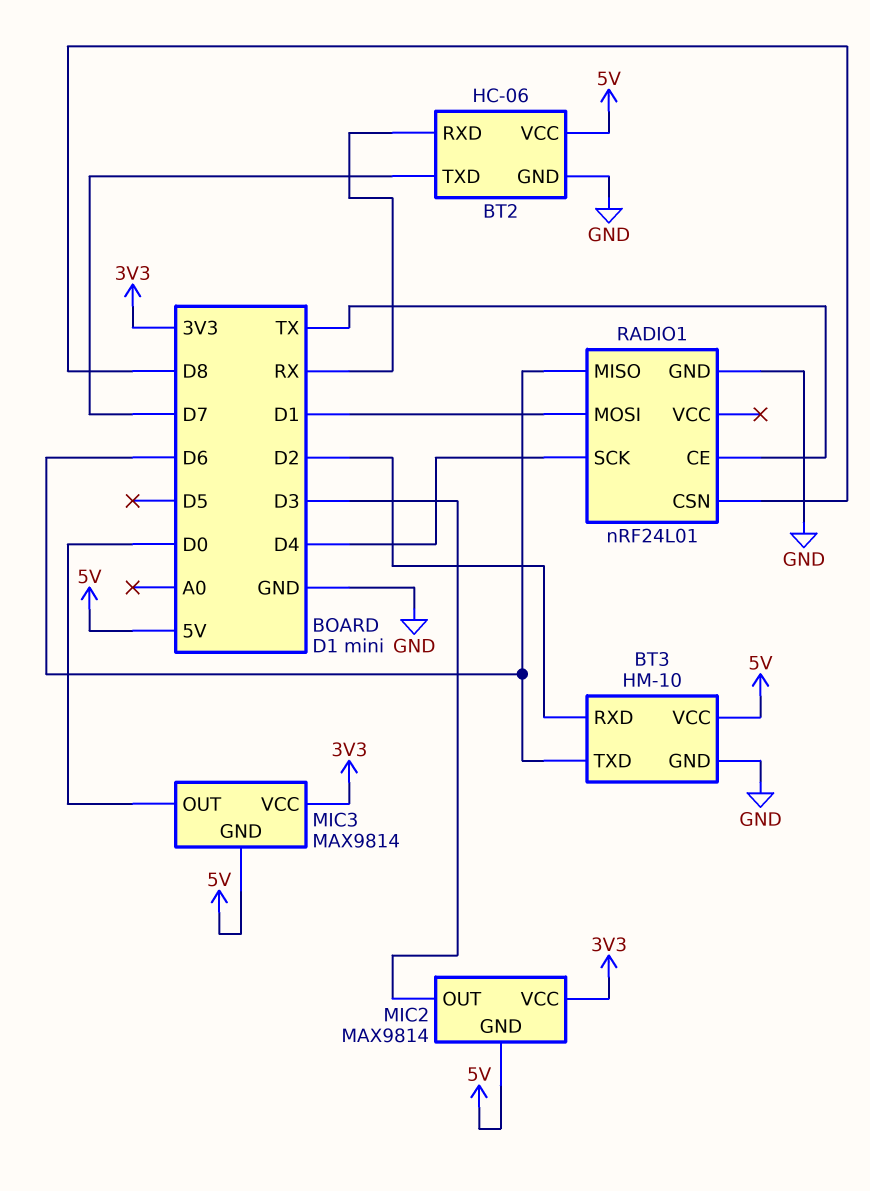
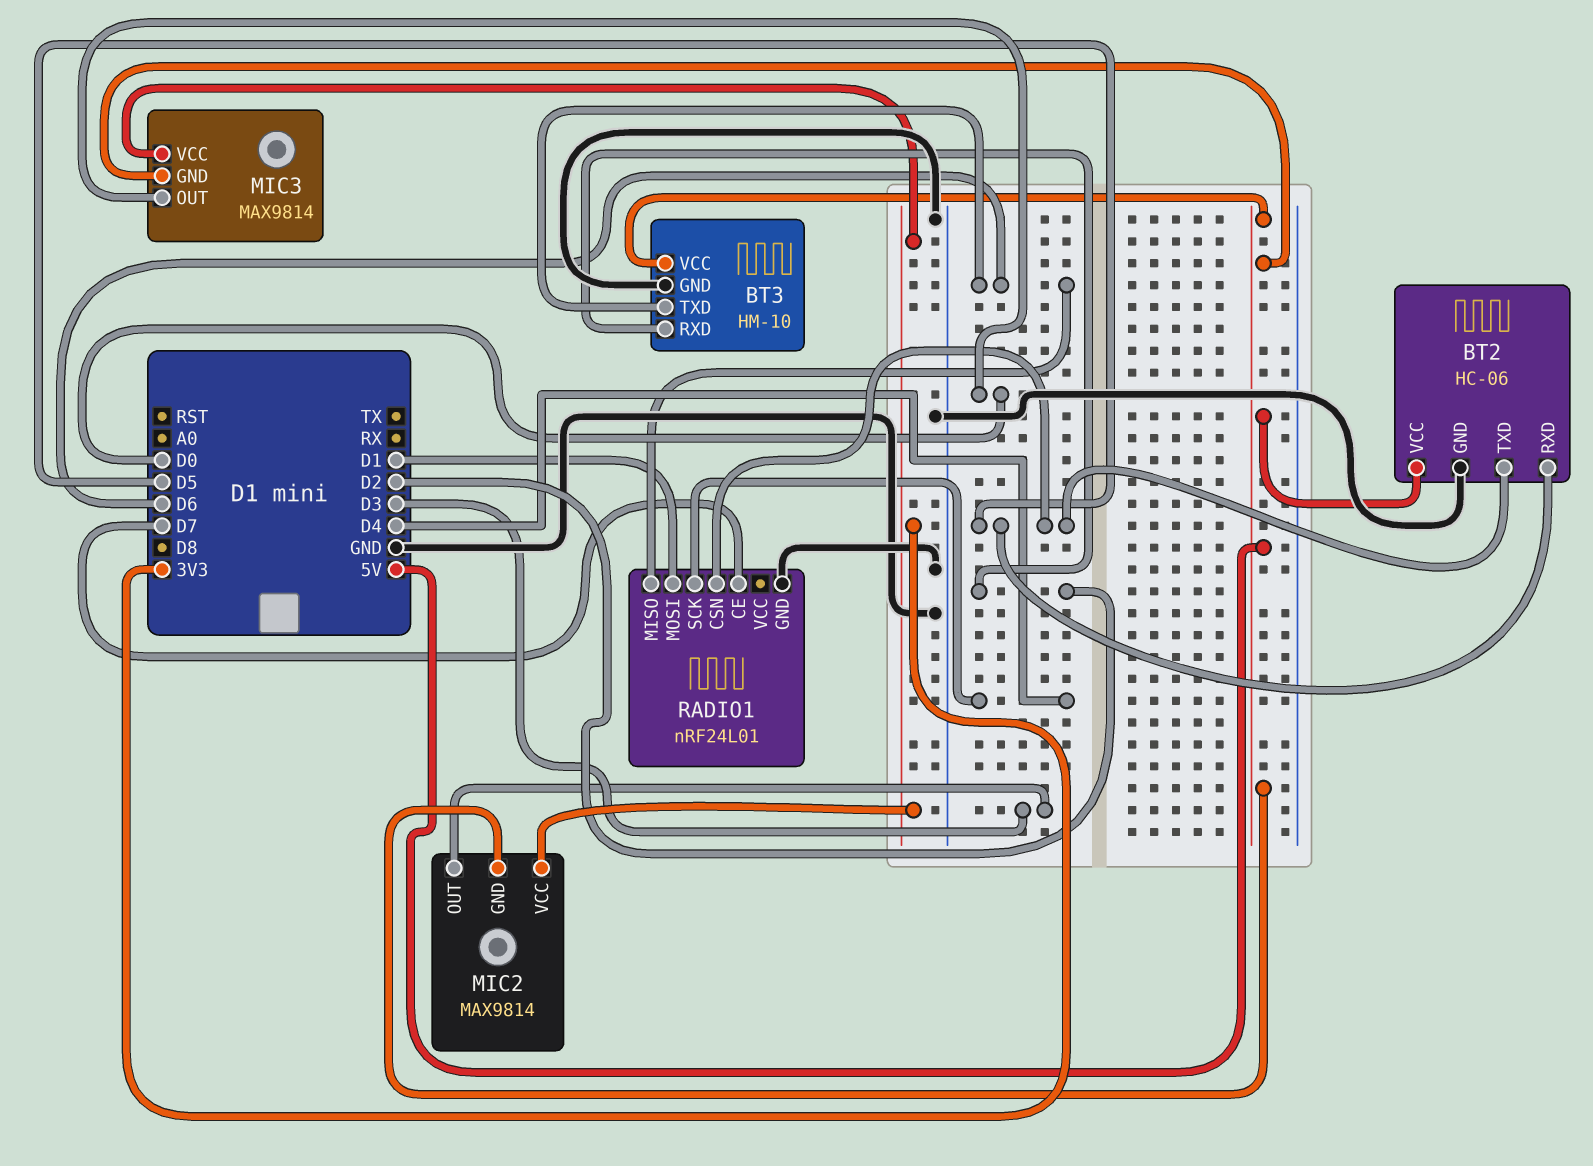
BT2 pin RXD: RX -> D5
BT2 pin TXD: D7 -> D5
RADIO1 pin CE: TX -> D7
RADIO1 pin CSN: D8 -> D5

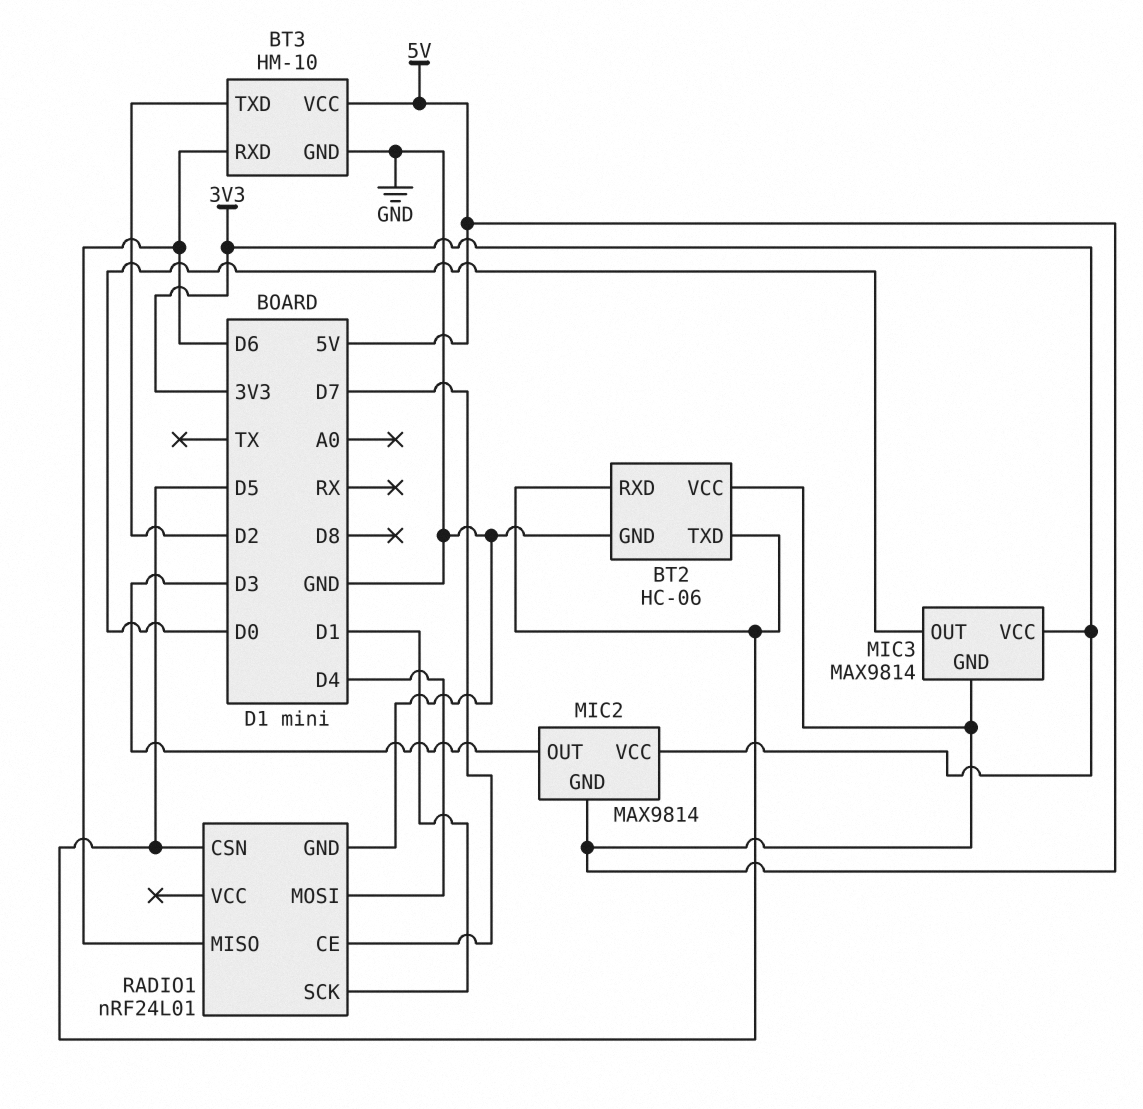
BT3 pin RXD: D2 -> D6
BT3 pin TXD: D6 -> D2
RADIO1 pin MOSI: D1 -> D4
RADIO1 pin SCK: D4 -> D1

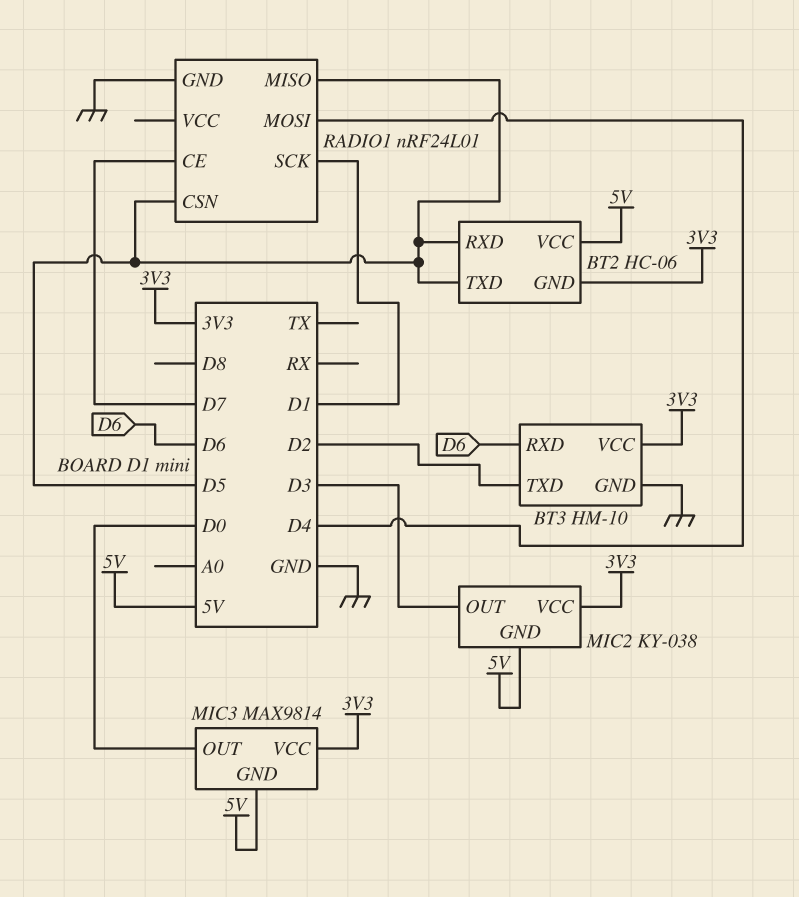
BT2 pin GND: GND -> 3V3
BT3 pin VCC: 5V -> 3V3
MIC2: MAX9814 -> KY-038
RADIO1 pin MISO: D6 -> D5

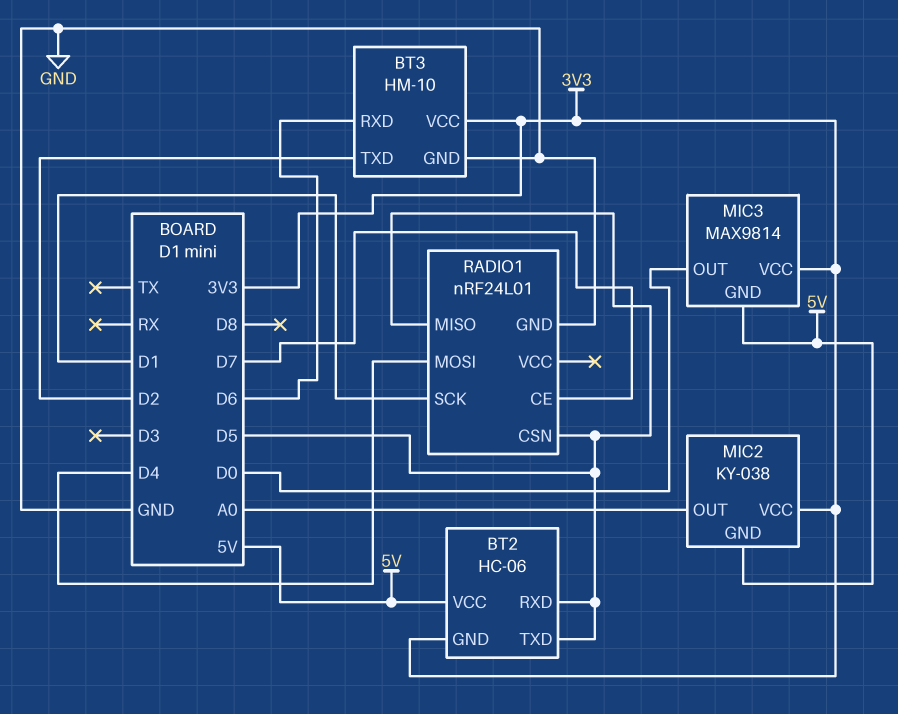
MIC2 pin OUT: D3 -> A0

